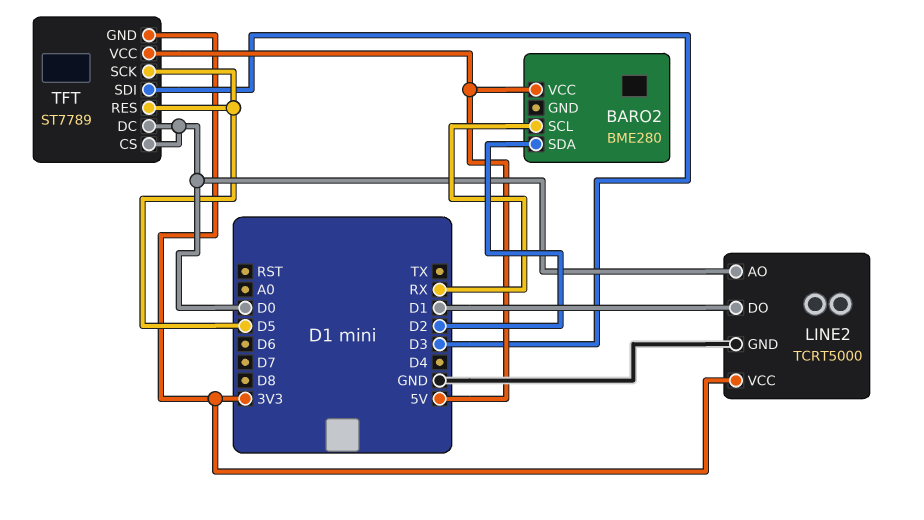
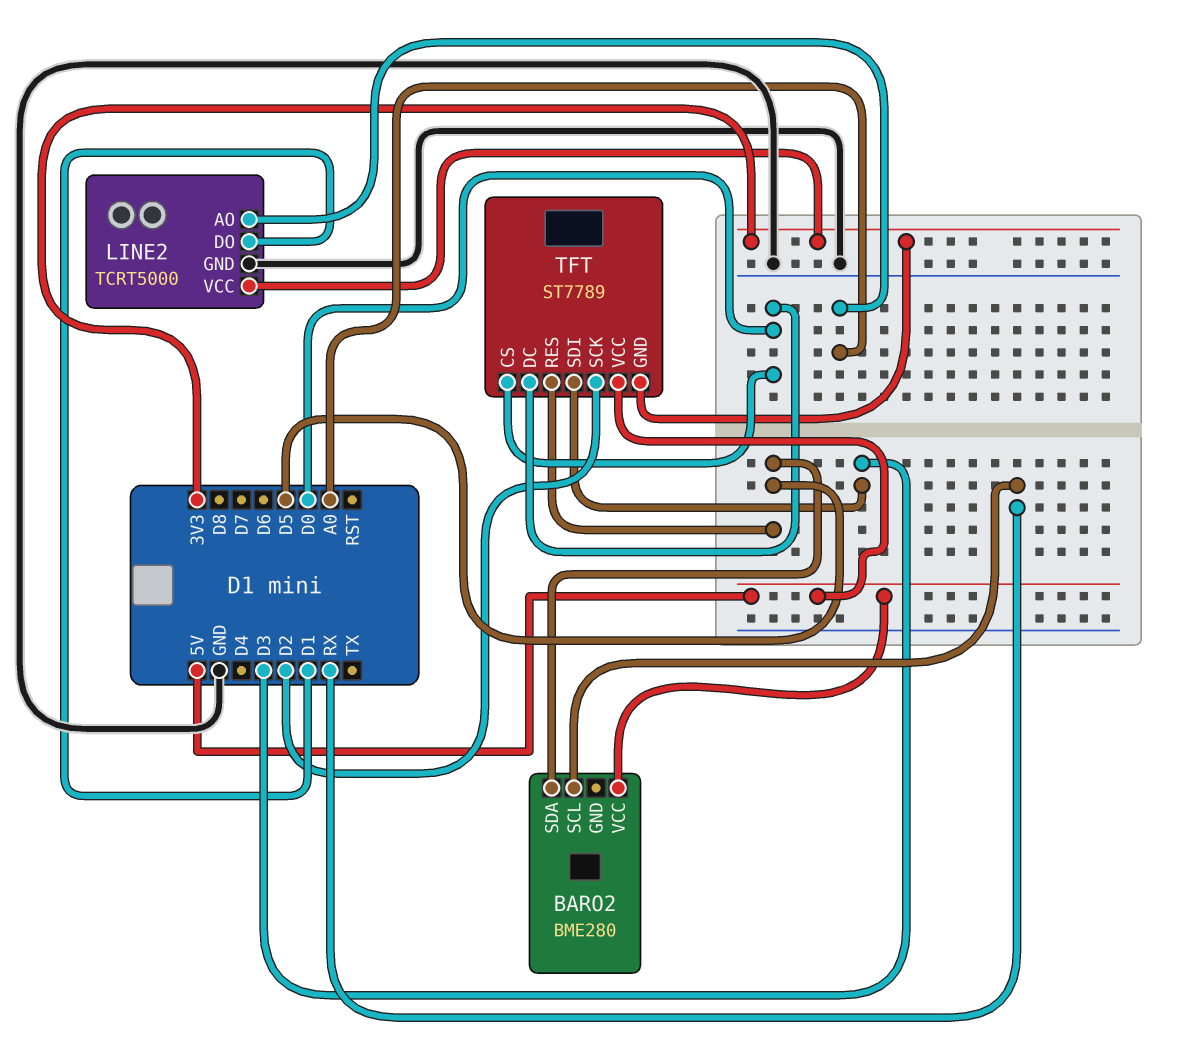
BARO2 pin SDA: D2 -> D5
LINE2 pin AO: D0 -> A0
TFT pin SCK: D5 -> D2

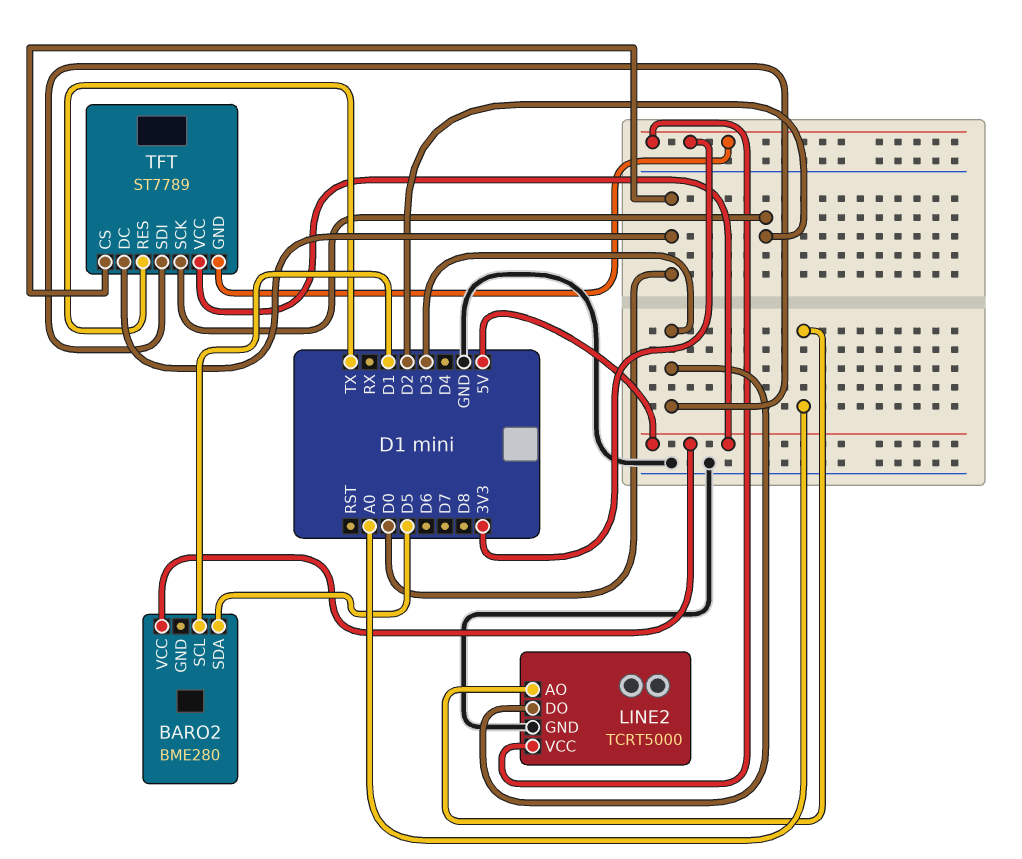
BARO2 pin SCL: RX -> D1
LINE2 pin DO: D1 -> D3
TFT pin RES: D5 -> TX

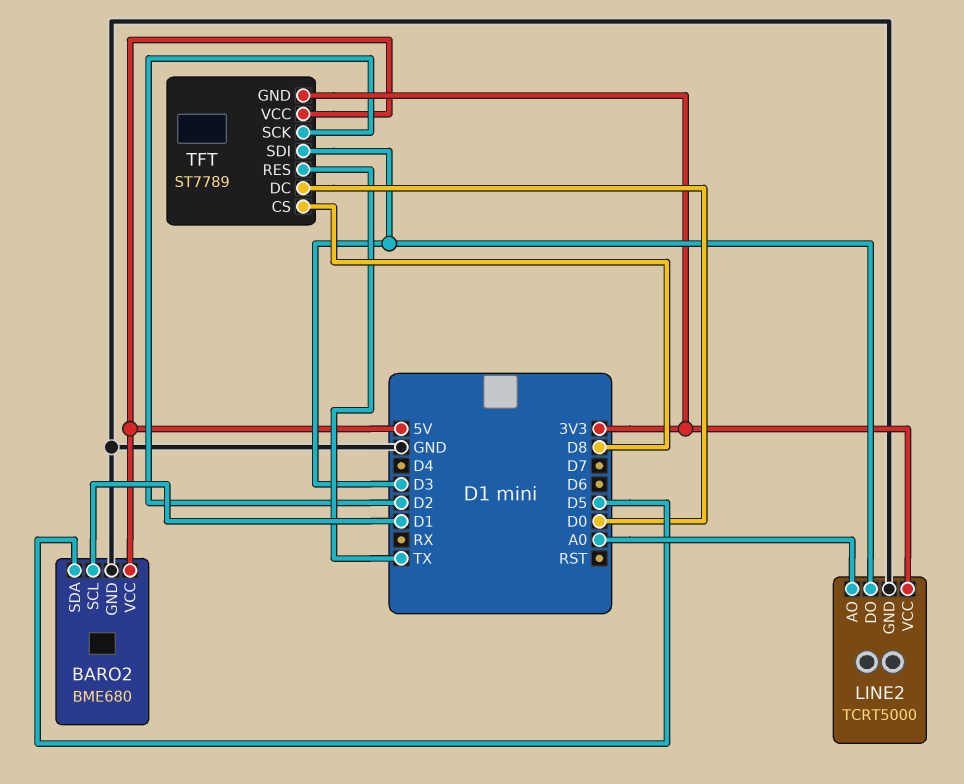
BARO2: BME280 -> BME680
BARO2 pin GND: none -> GND
TFT pin CS: D0 -> D8

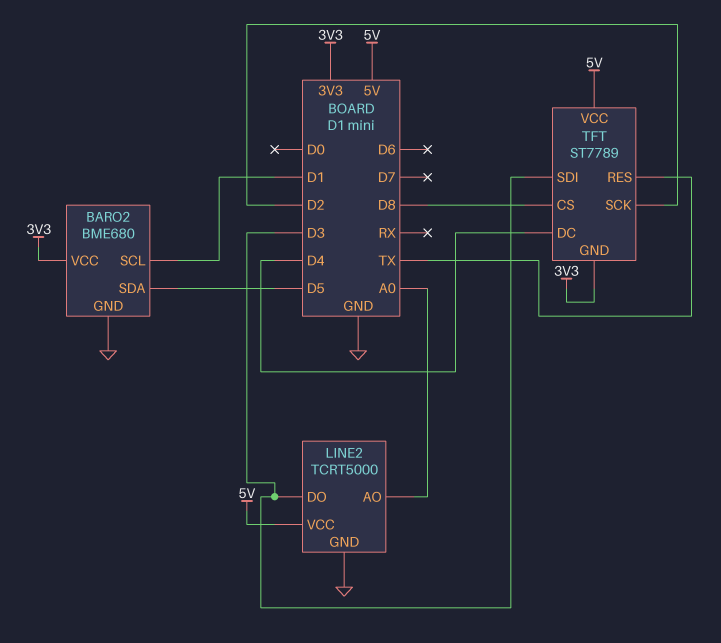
BARO2 pin VCC: 5V -> 3V3
LINE2 pin VCC: 3V3 -> 5V
TFT pin DC: D0 -> D4

